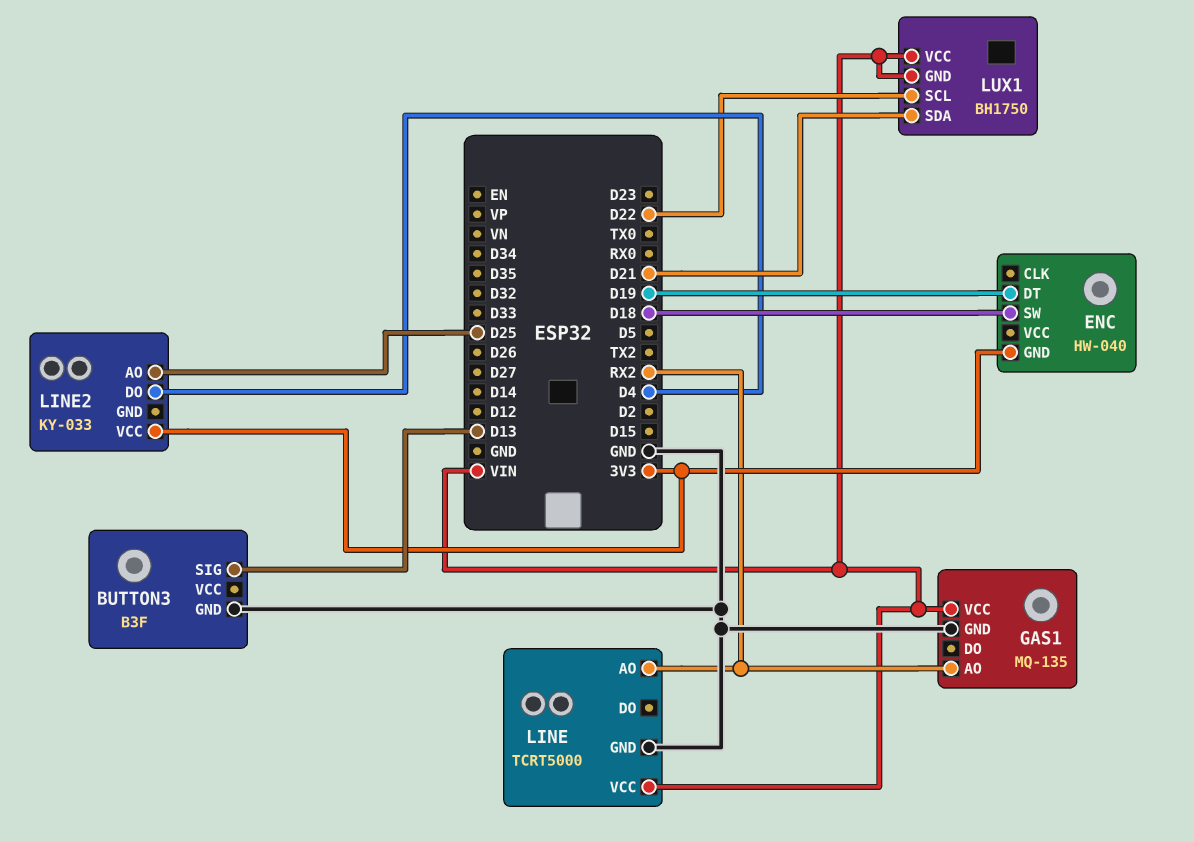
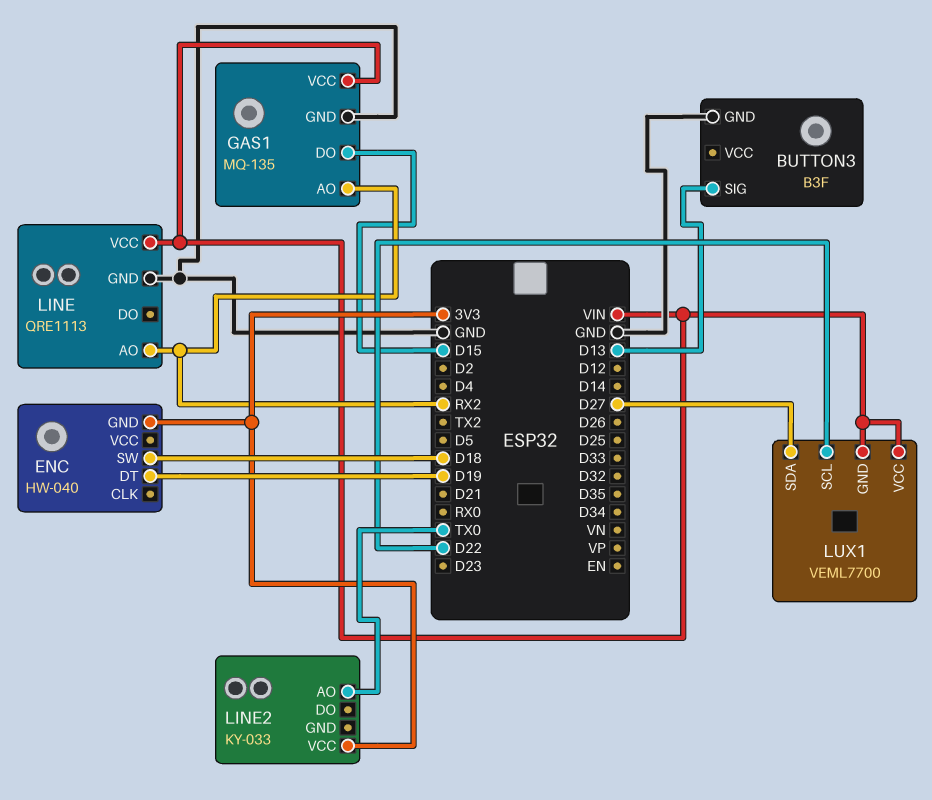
GAS1 pin DO: none -> D15
LINE: TCRT5000 -> QRE1113
LINE2 pin AO: D25 -> TX0
LINE2 pin DO: D4 -> none
LUX1: BH1750 -> VEML7700
LUX1 pin SDA: D21 -> D27

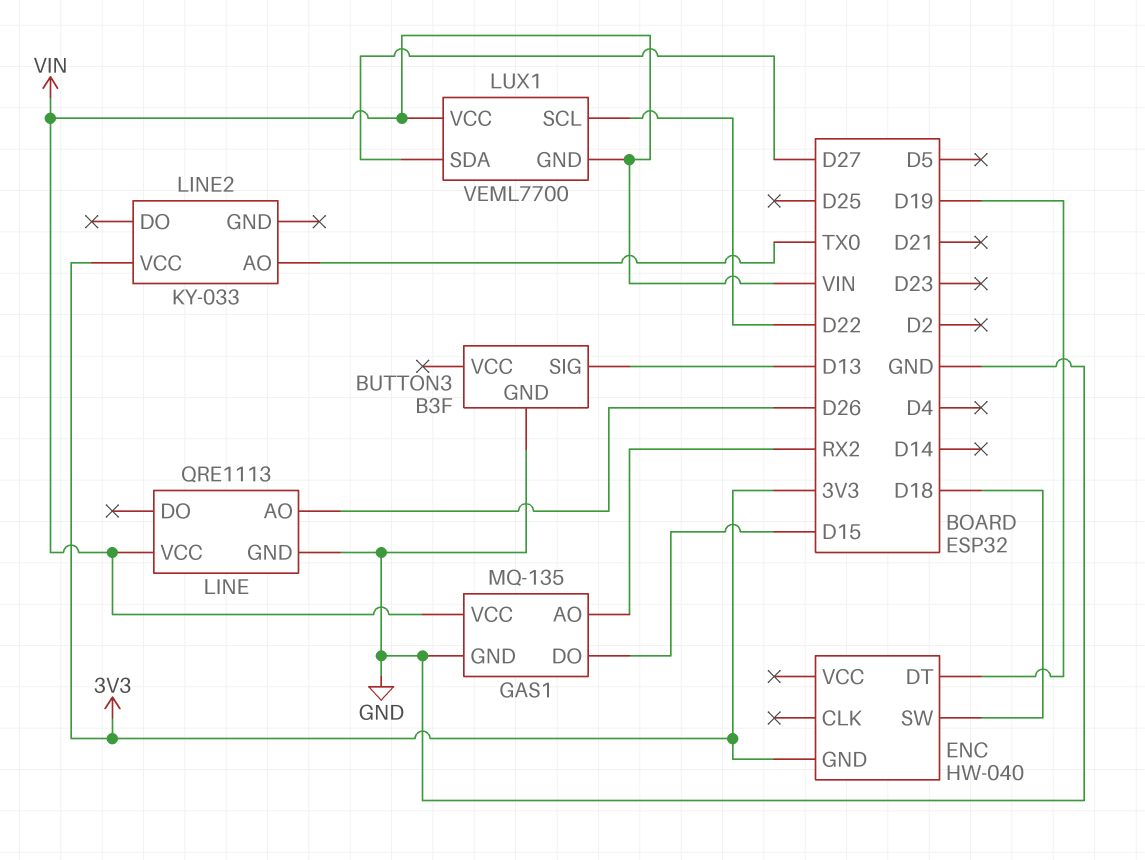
LINE pin AO: RX2 -> D26

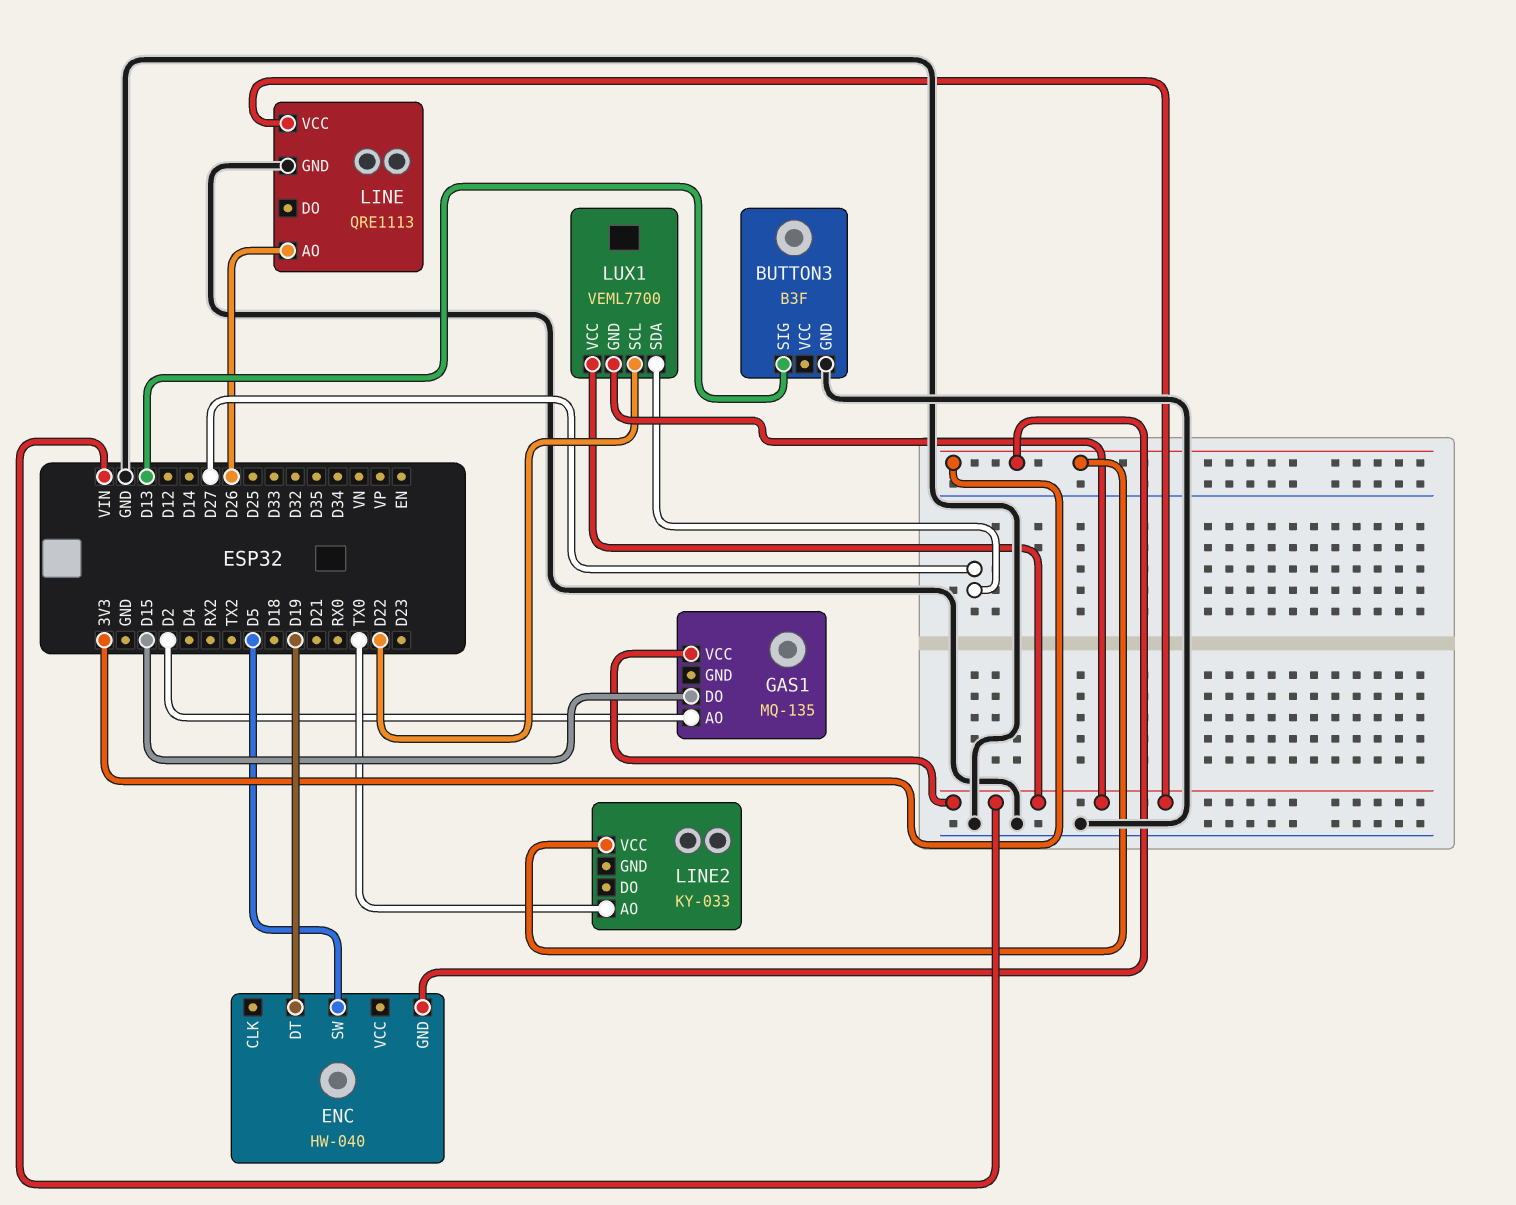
ENC pin SW: D18 -> D5
GAS1 pin AO: RX2 -> D2
GAS1 pin GND: GND -> none

